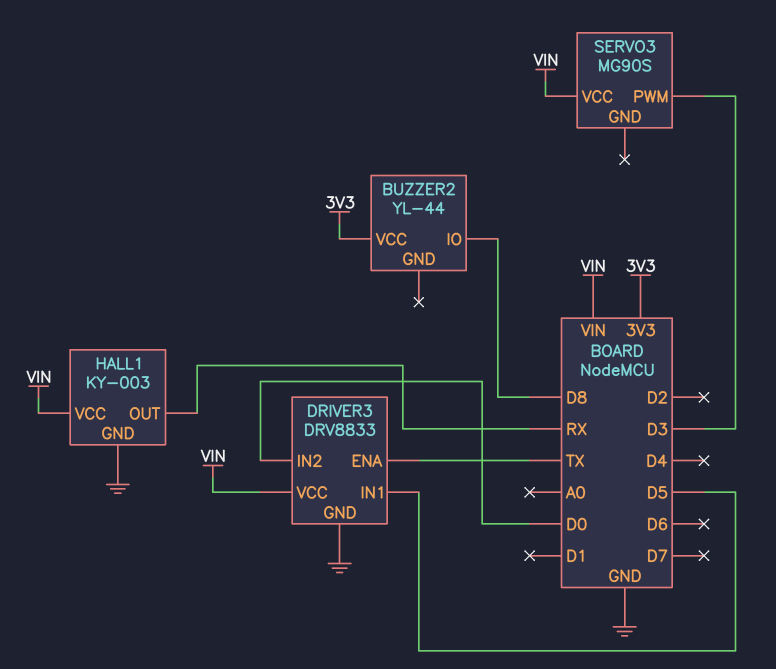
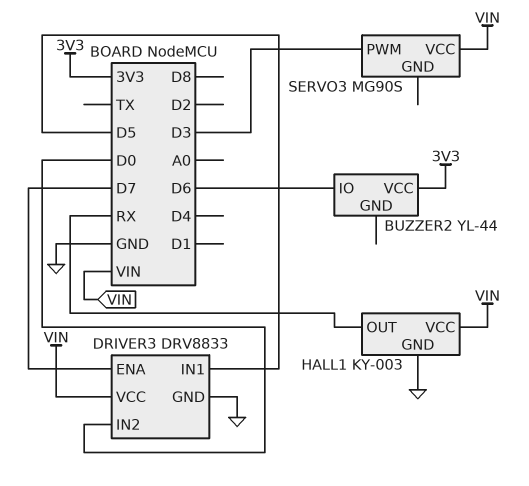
BUZZER2 pin IO: D8 -> D6
DRIVER3 pin ENA: TX -> D7

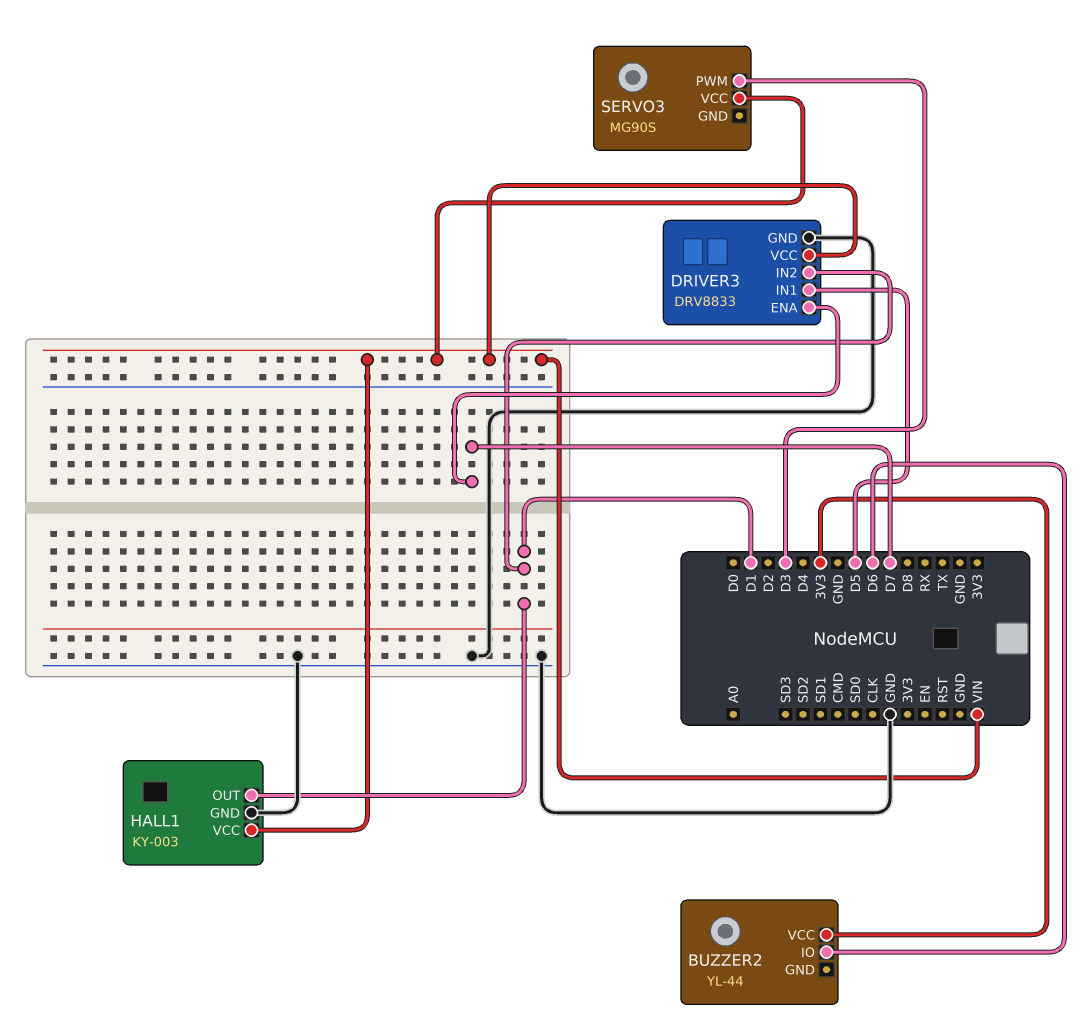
DRIVER3 pin IN2: D0 -> D1
HALL1 pin OUT: RX -> D1

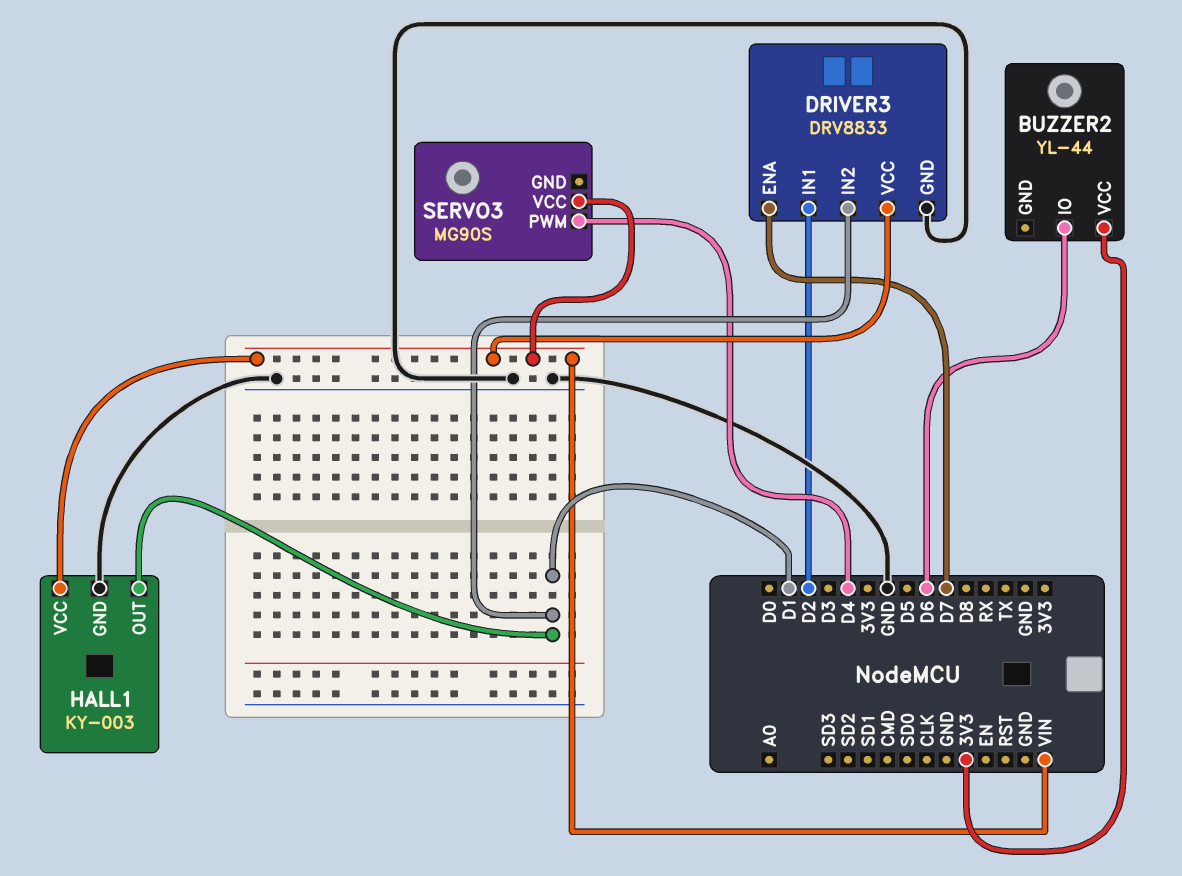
DRIVER3 pin IN1: D5 -> D2
SERVO3 pin PWM: D3 -> D4

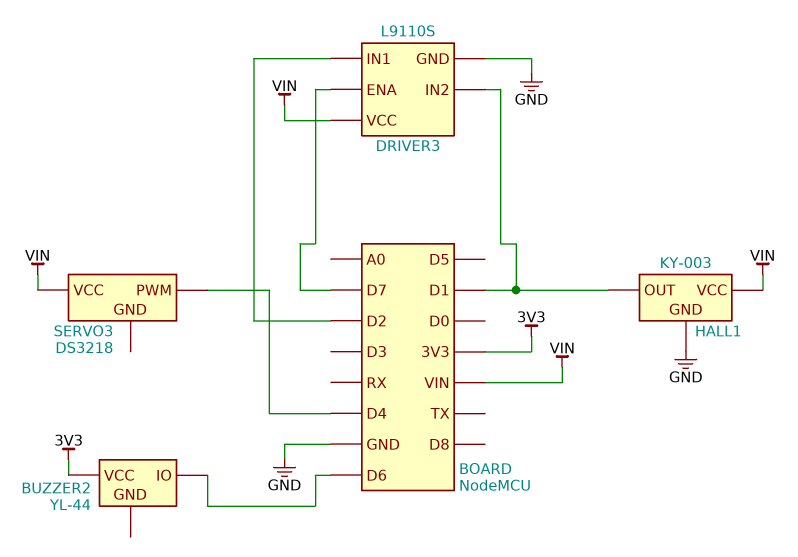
DRIVER3: DRV8833 -> L9110S
SERVO3: MG90S -> DS3218

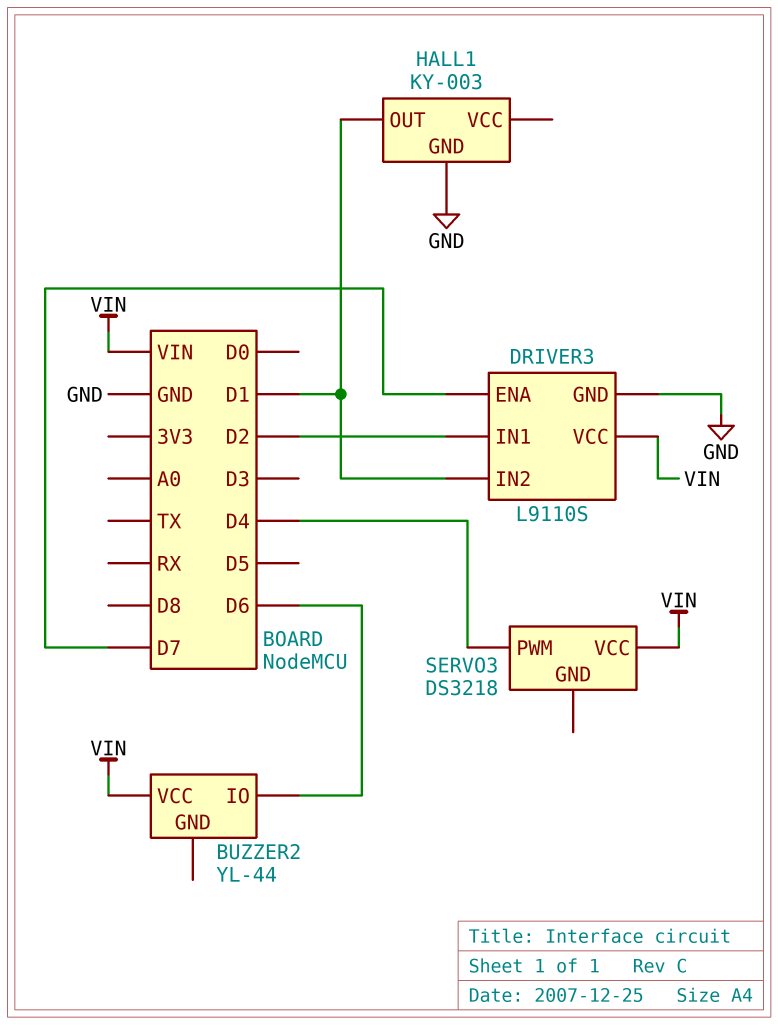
BUZZER2 pin VCC: 3V3 -> VIN
HALL1 pin VCC: VIN -> none

